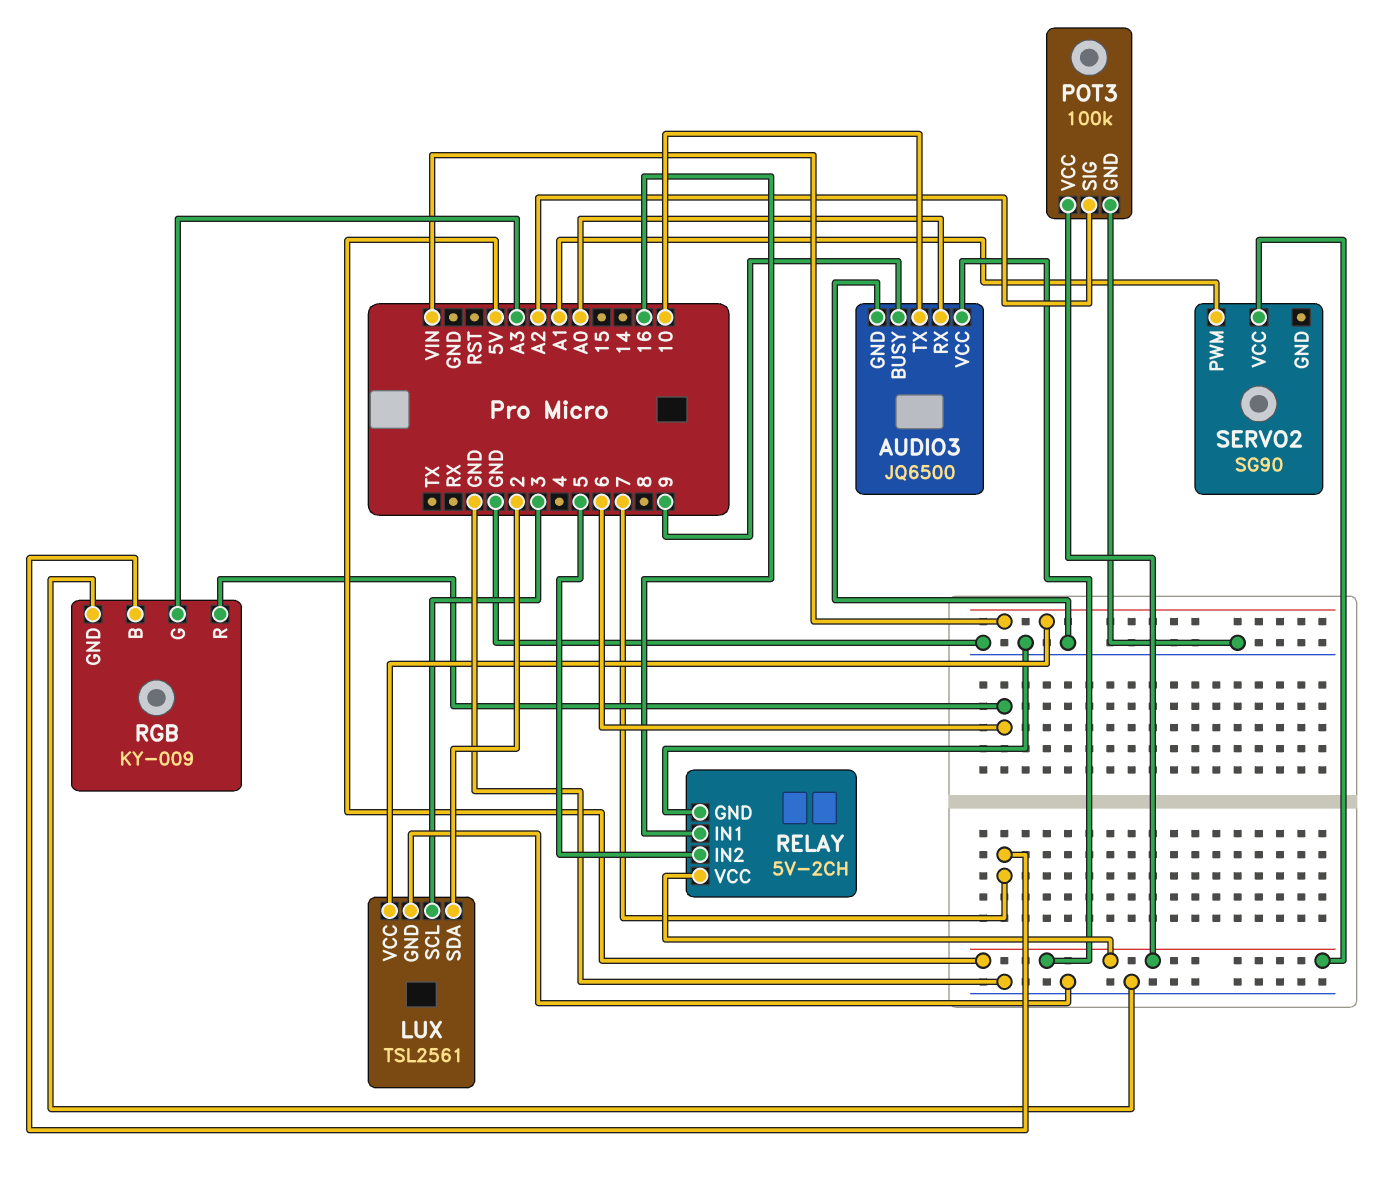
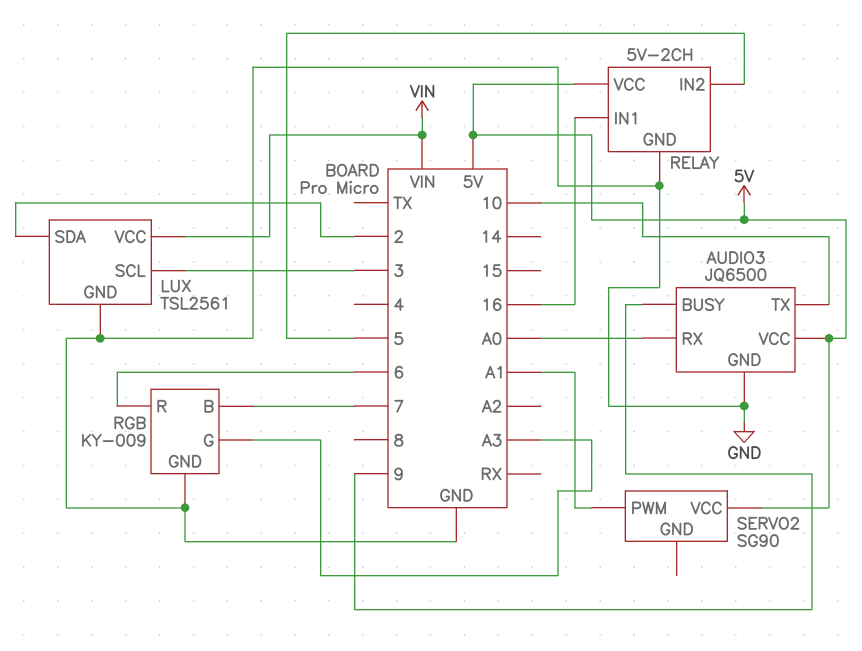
POT3: 100k -> none
POT3 pin GND: GND -> none
POT3 pin SIG: A2 -> none
POT3 pin VCC: 5V -> none

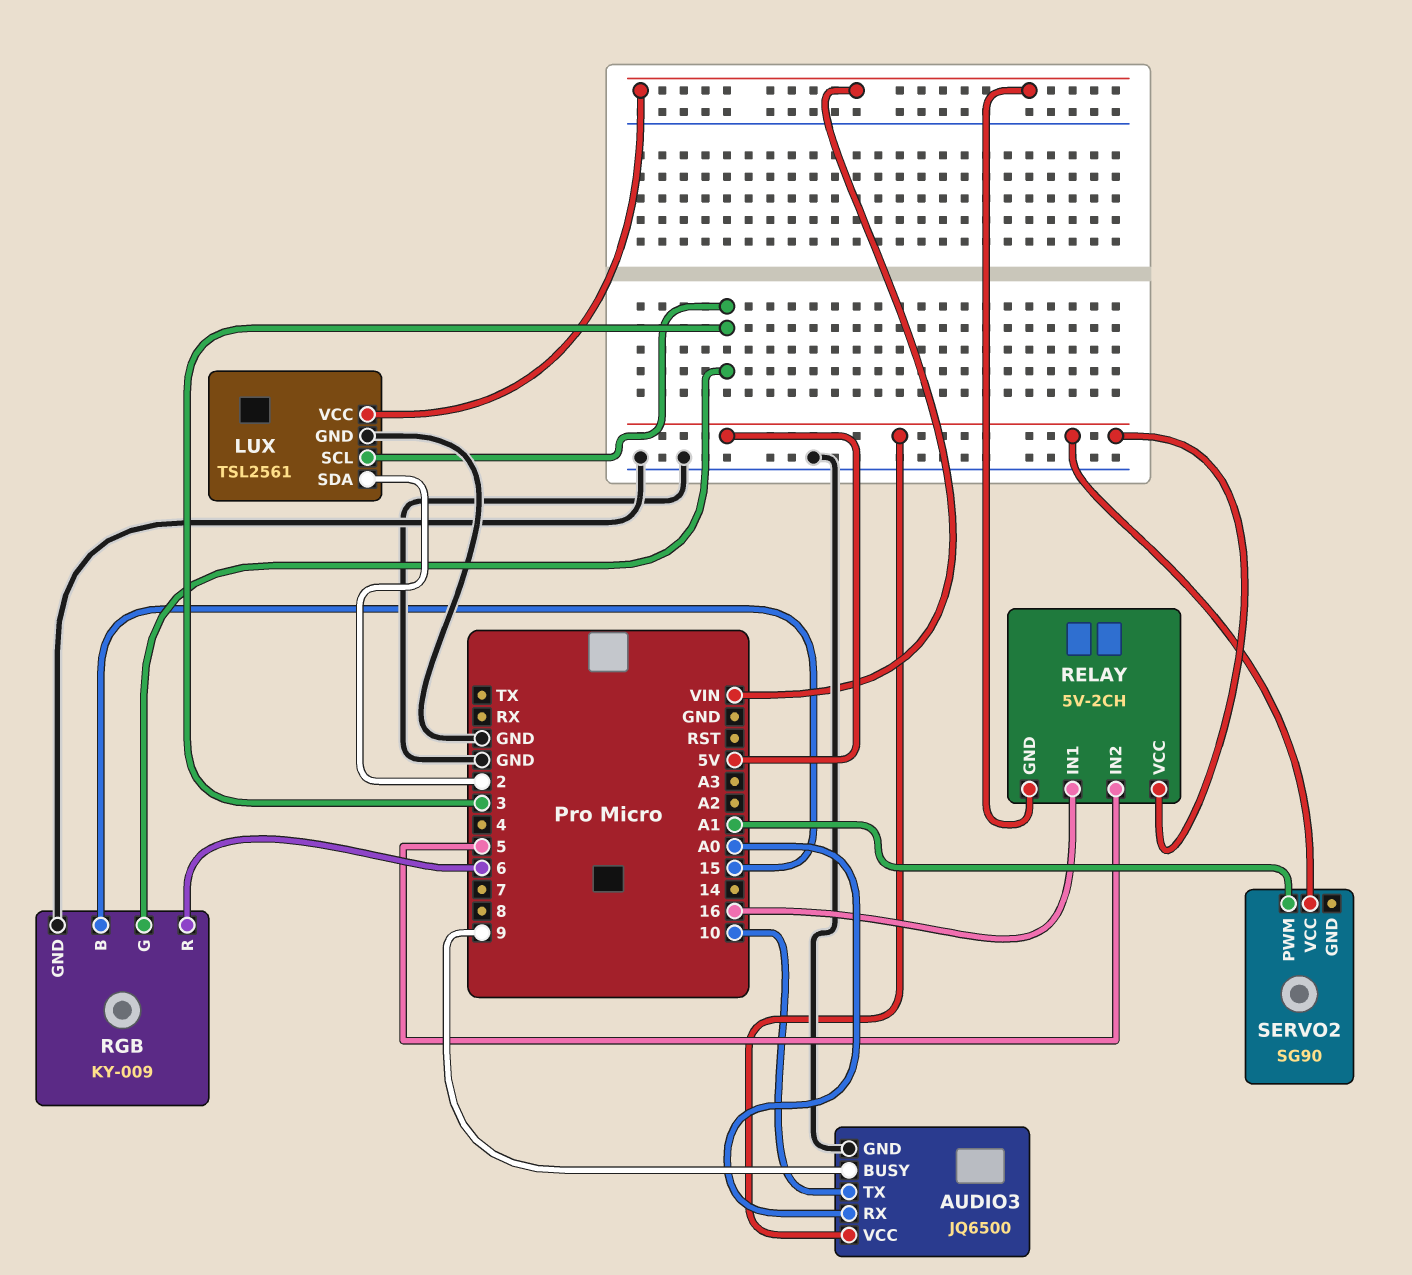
RELAY pin GND: GND -> VIN
RGB pin B: 7 -> 15
RGB pin G: A3 -> 3

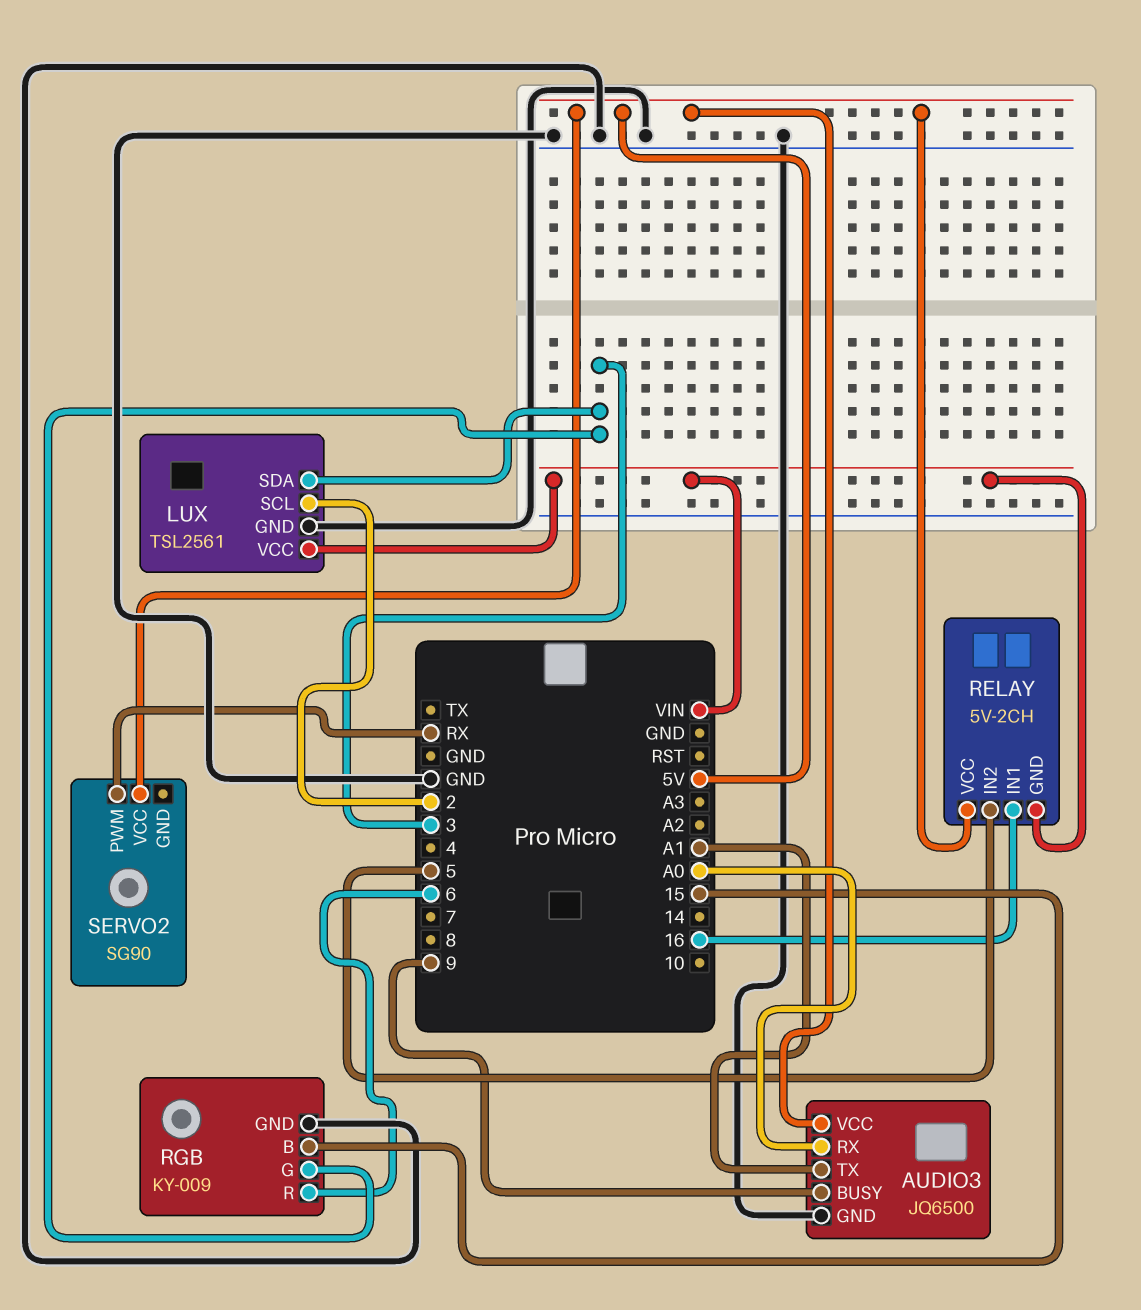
AUDIO3 pin TX: 10 -> A1
LUX pin SCL: 3 -> 2
LUX pin SDA: 2 -> 3
SERVO2 pin PWM: A1 -> RX

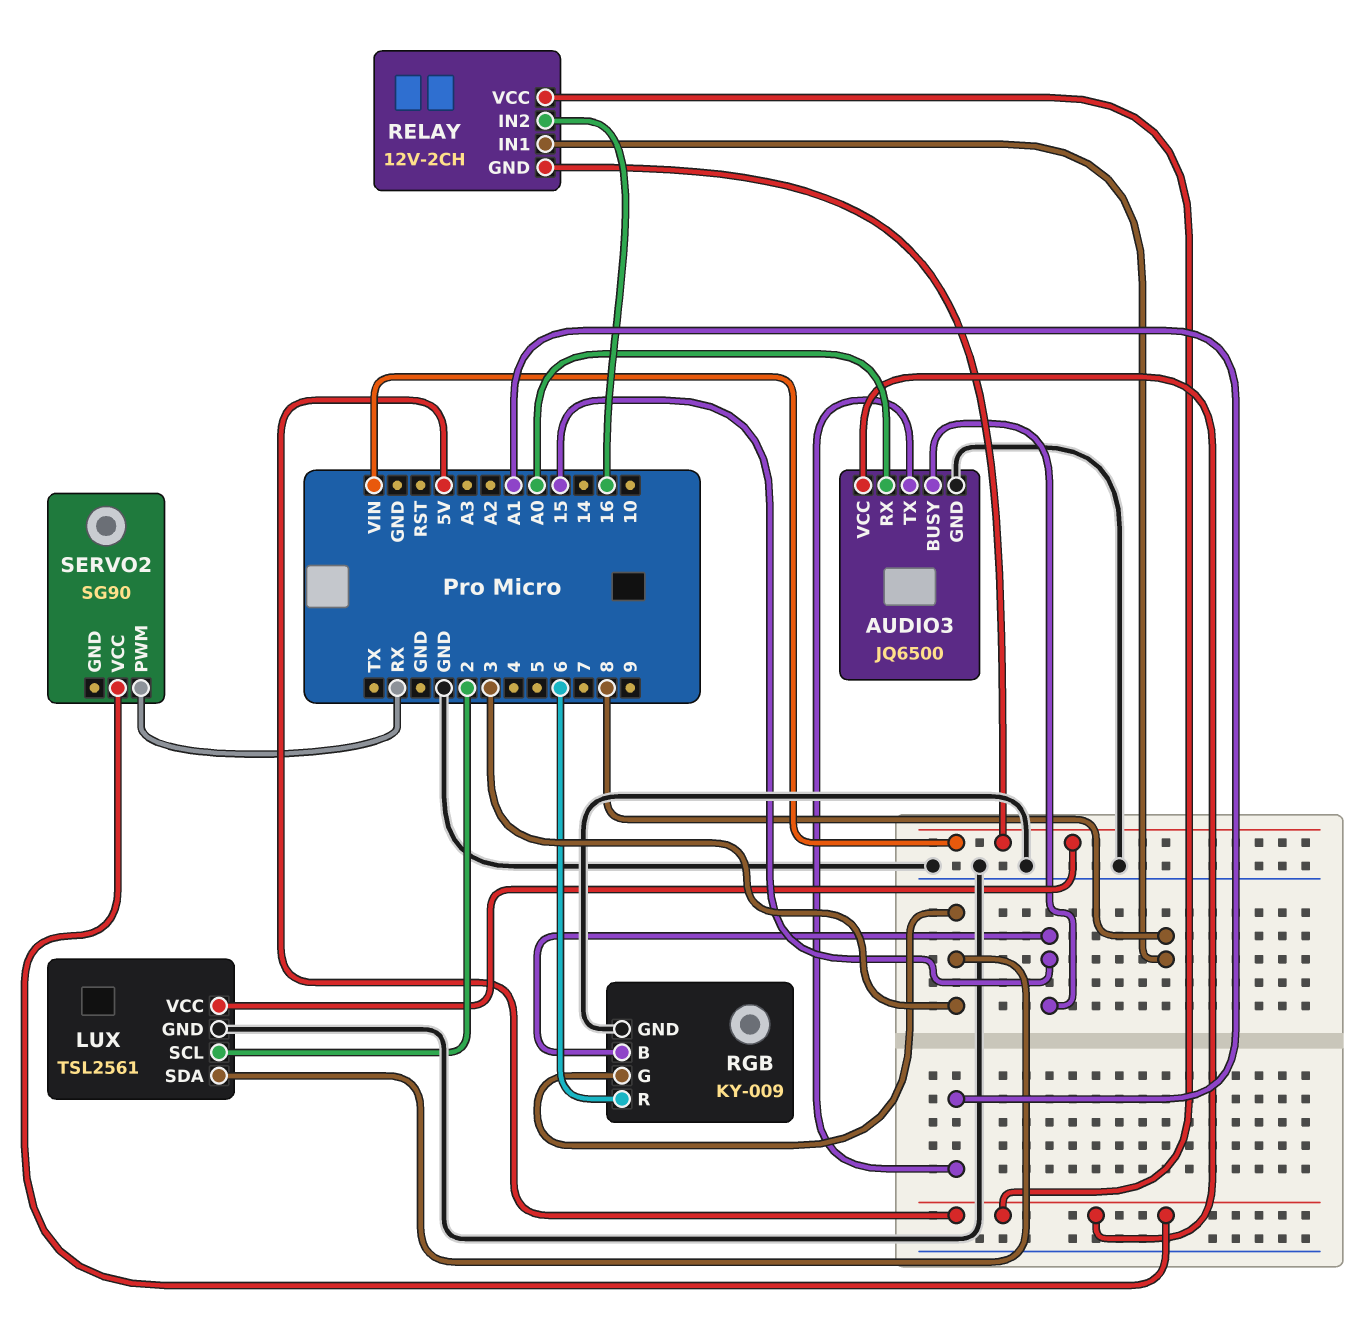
AUDIO3 pin BUSY: 9 -> 15
RELAY: 5V-2CH -> 12V-2CH
RELAY pin IN1: 16 -> 8
RELAY pin IN2: 5 -> 16

